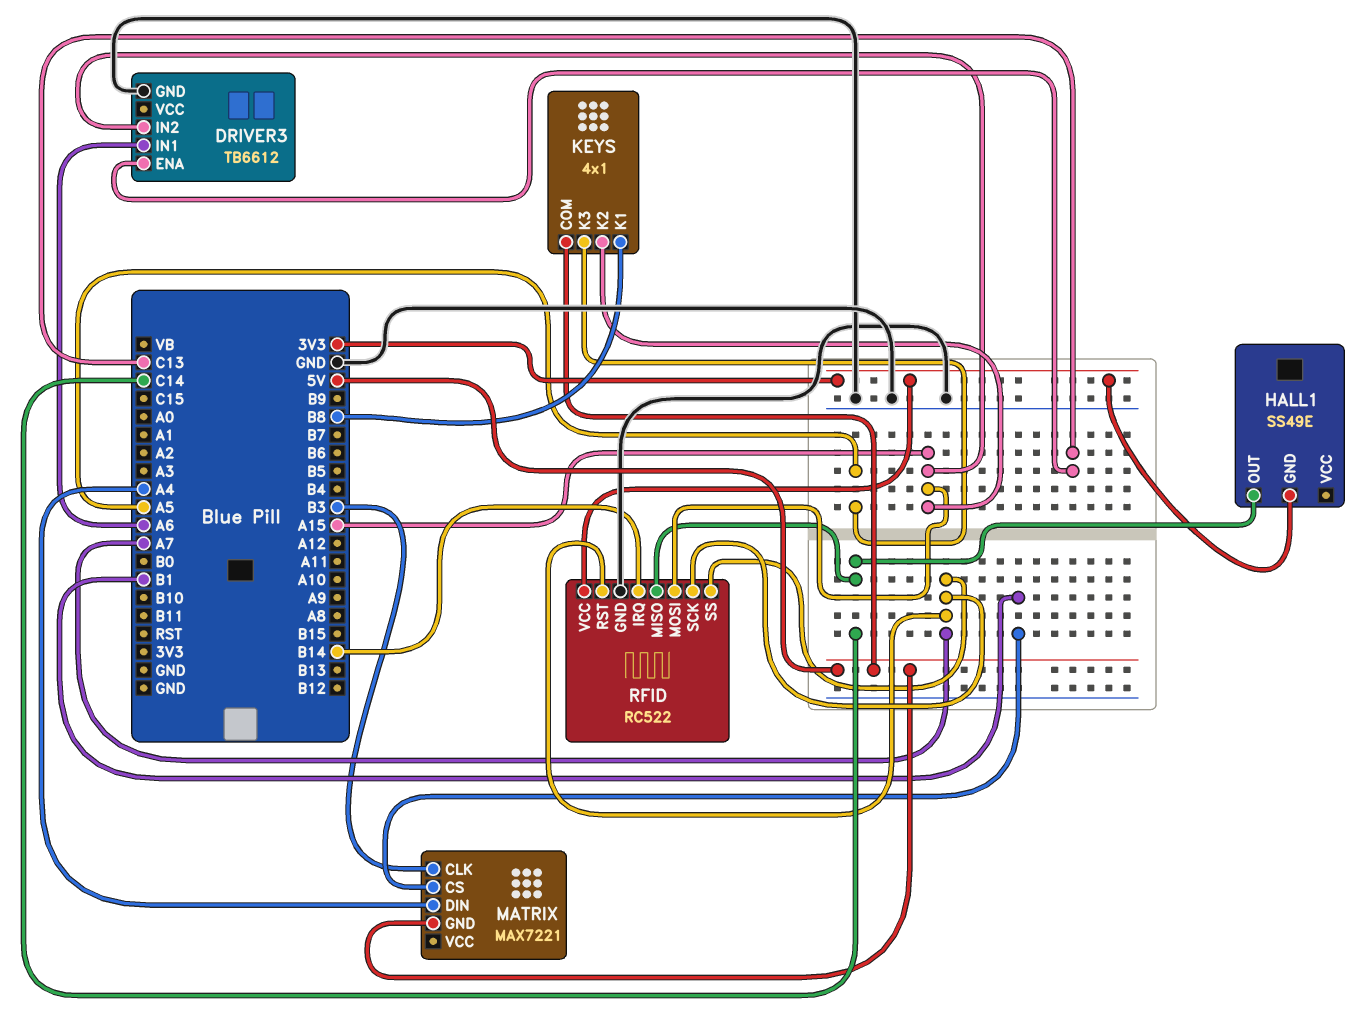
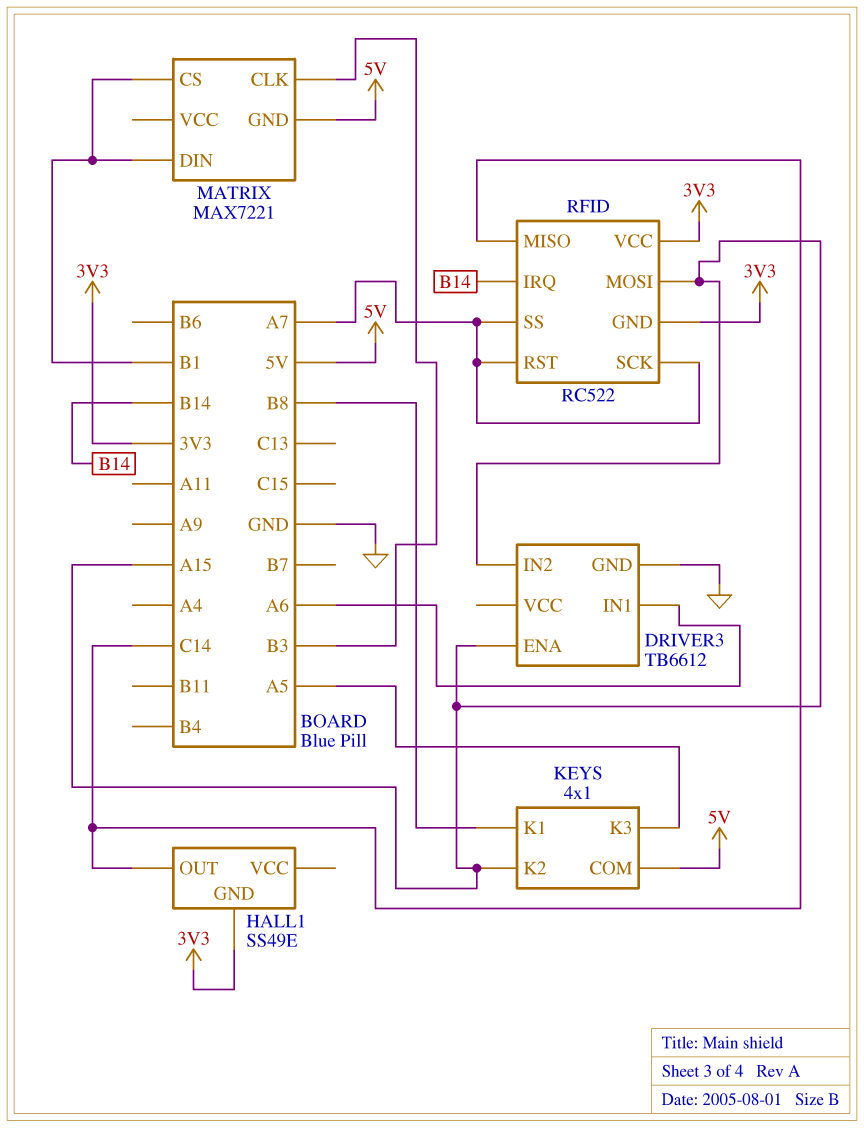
DRIVER3 pin ENA: C13 -> A15
MATRIX pin DIN: A4 -> B1
RFID pin GND: GND -> 3V3

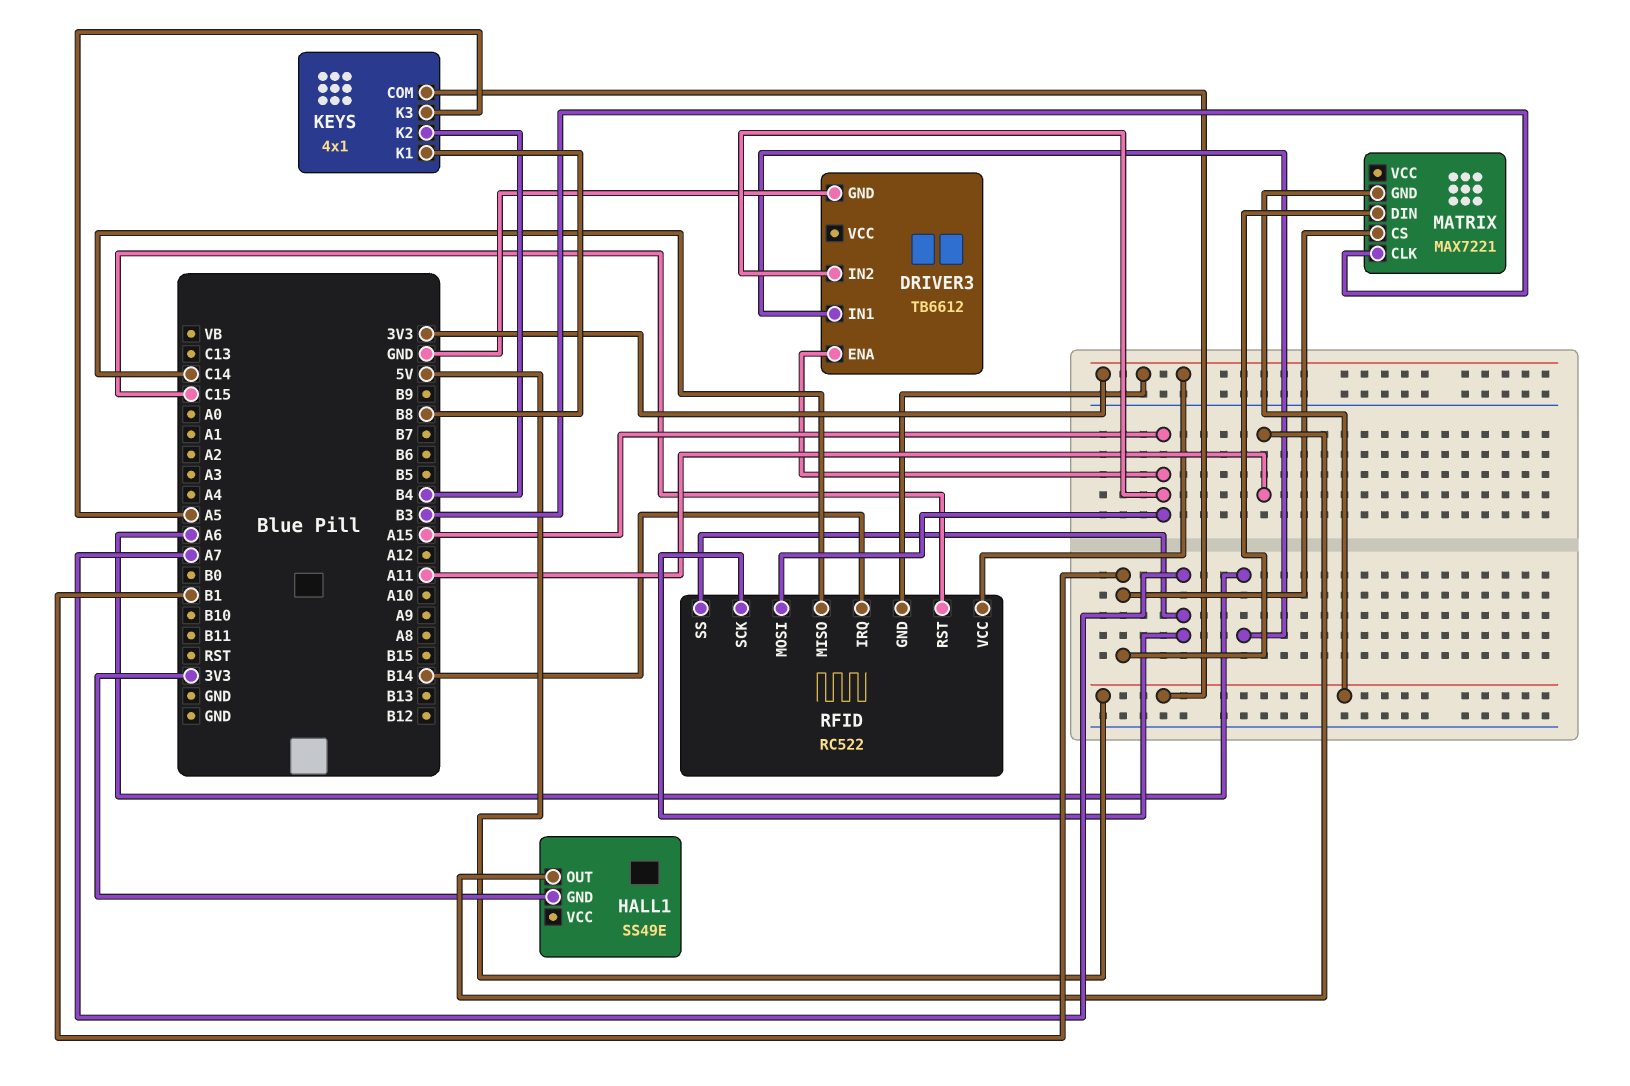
HALL1 pin OUT: C14 -> A11
KEYS pin K2: A15 -> B4
RFID pin RST: A7 -> C15

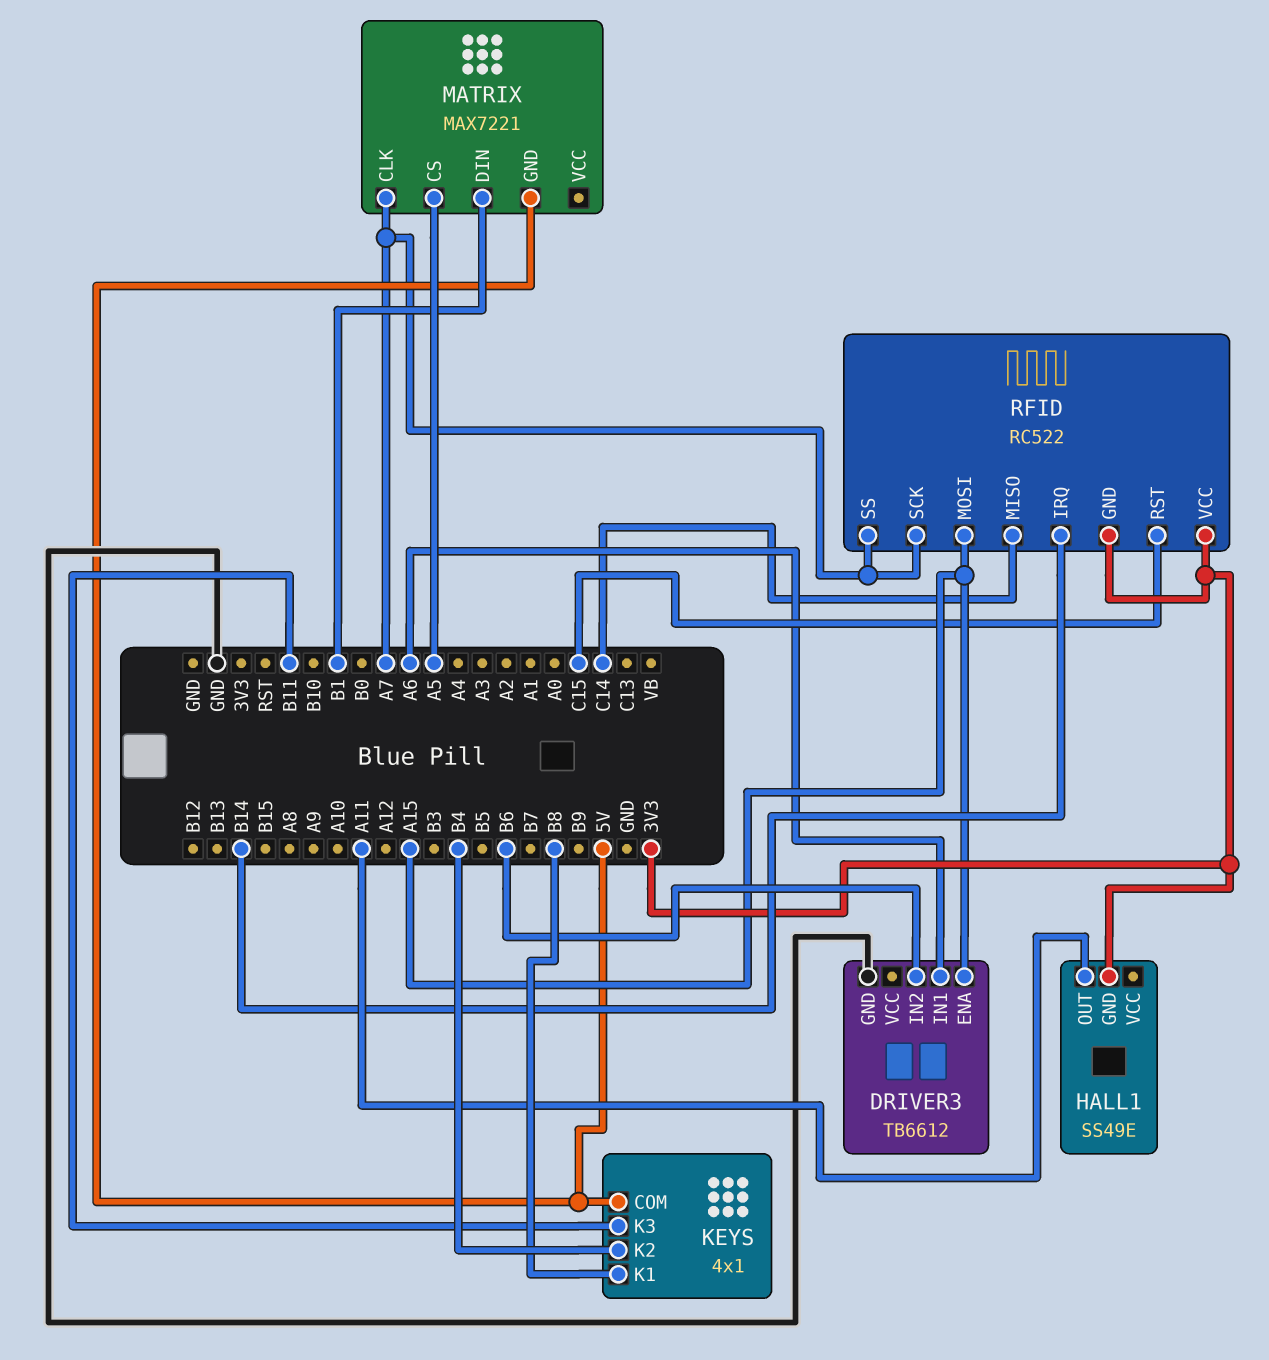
DRIVER3 pin IN2: A15 -> B6
KEYS pin K3: A5 -> B11
MATRIX pin CLK: B3 -> A7
MATRIX pin CS: B1 -> A5

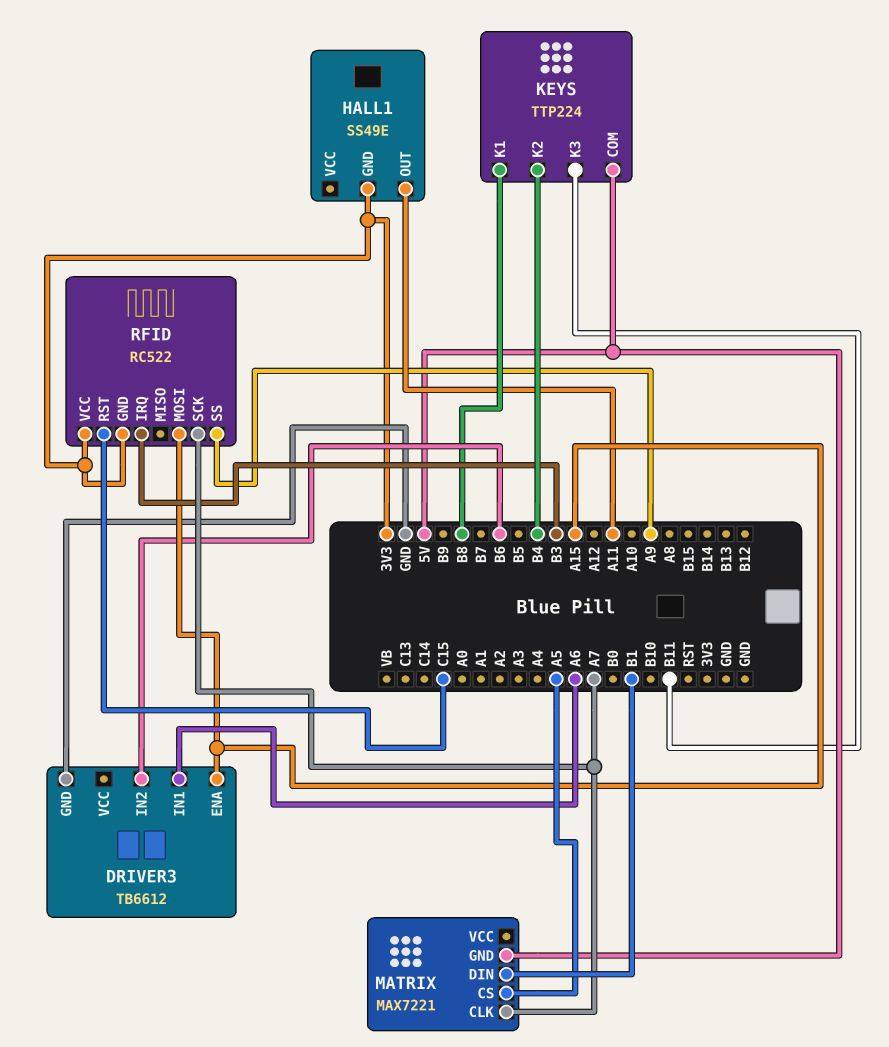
KEYS: 4x1 -> TTP224
RFID pin IRQ: B14 -> B3
RFID pin MISO: C14 -> none
RFID pin SS: A7 -> A9

